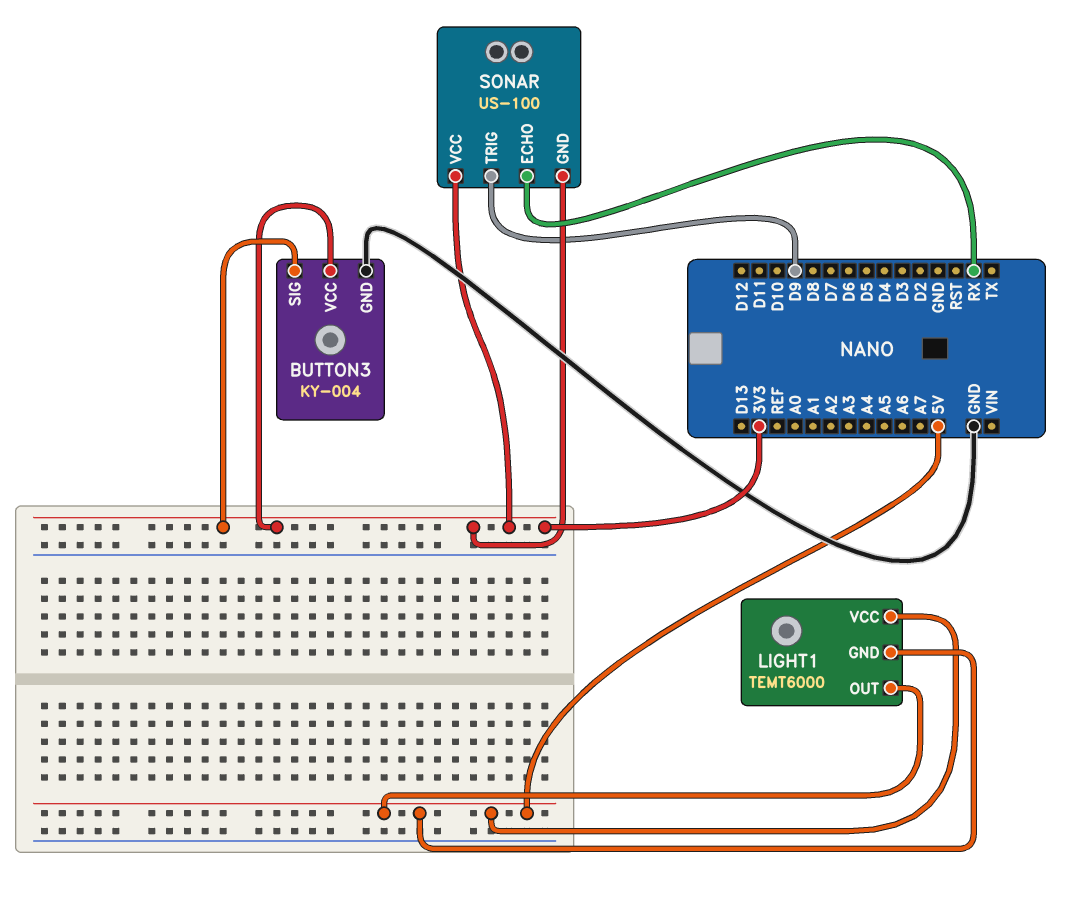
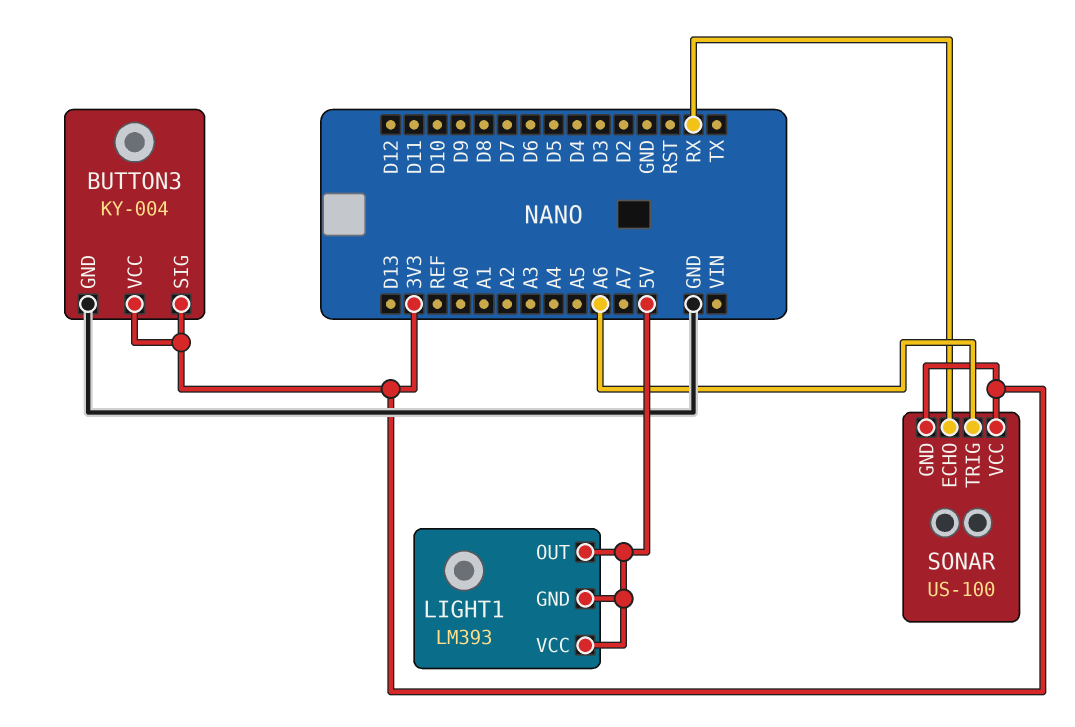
LIGHT1: TEMT6000 -> LM393
SONAR pin TRIG: D9 -> A6

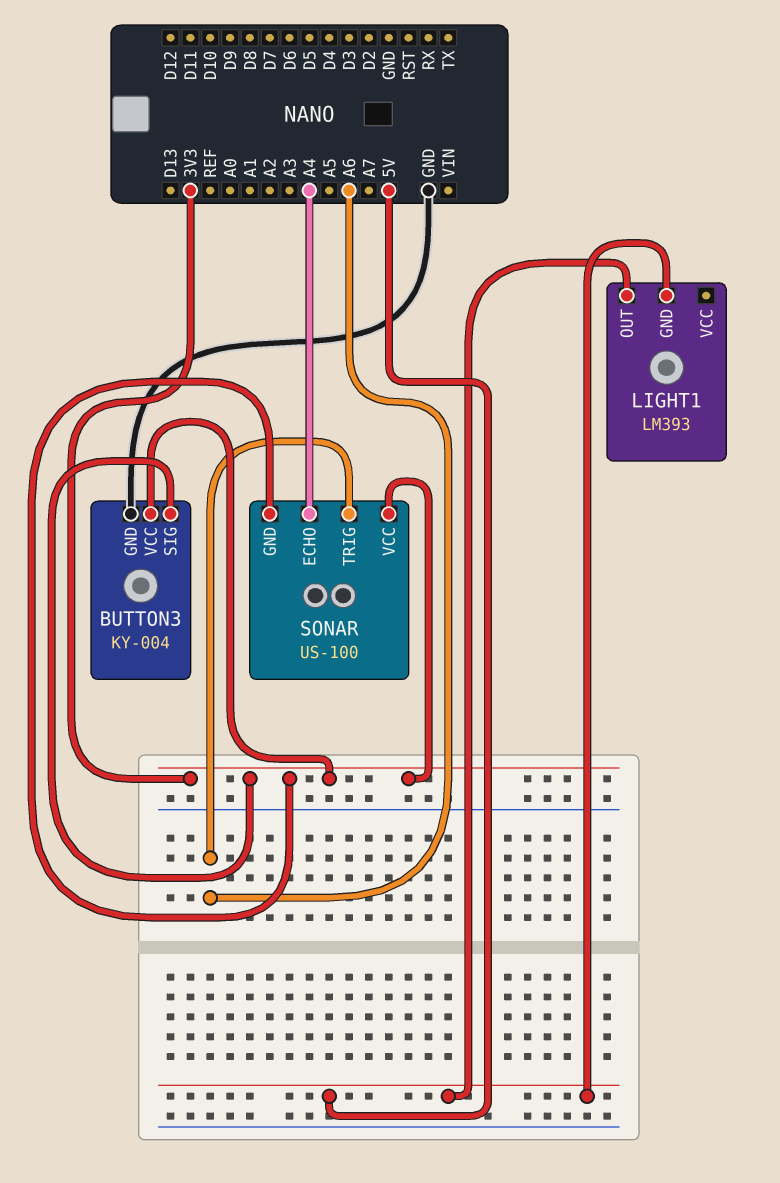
LIGHT1 pin VCC: 5V -> none
SONAR pin ECHO: RX -> A4

